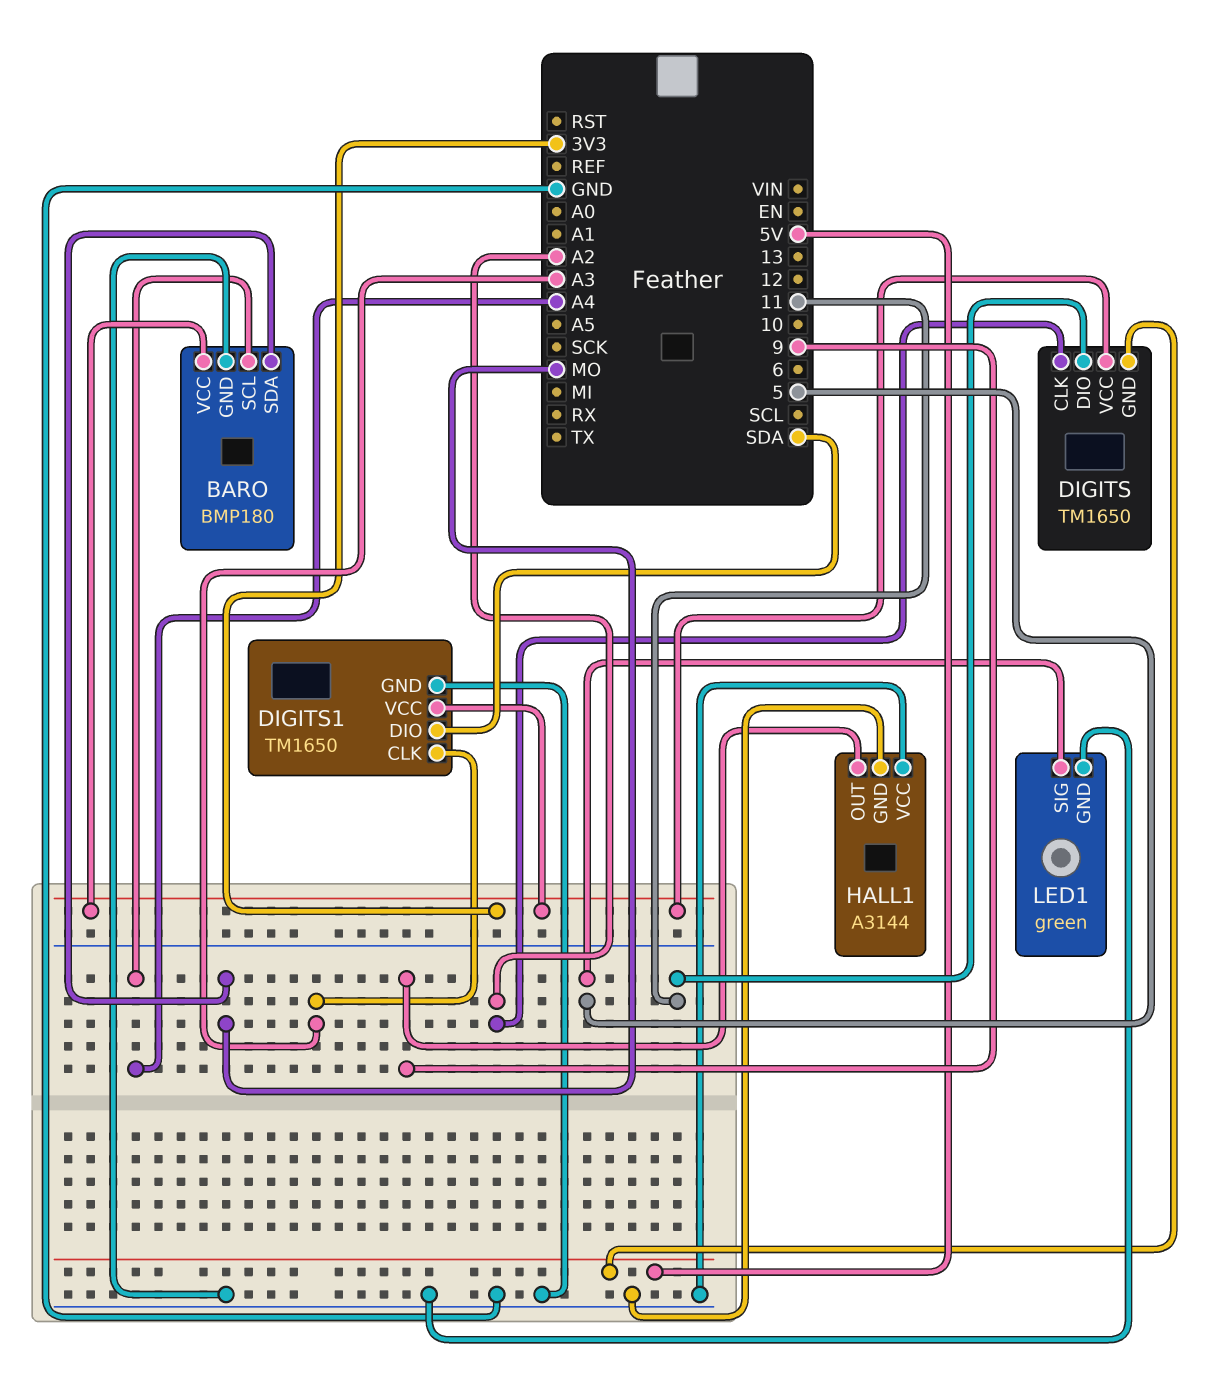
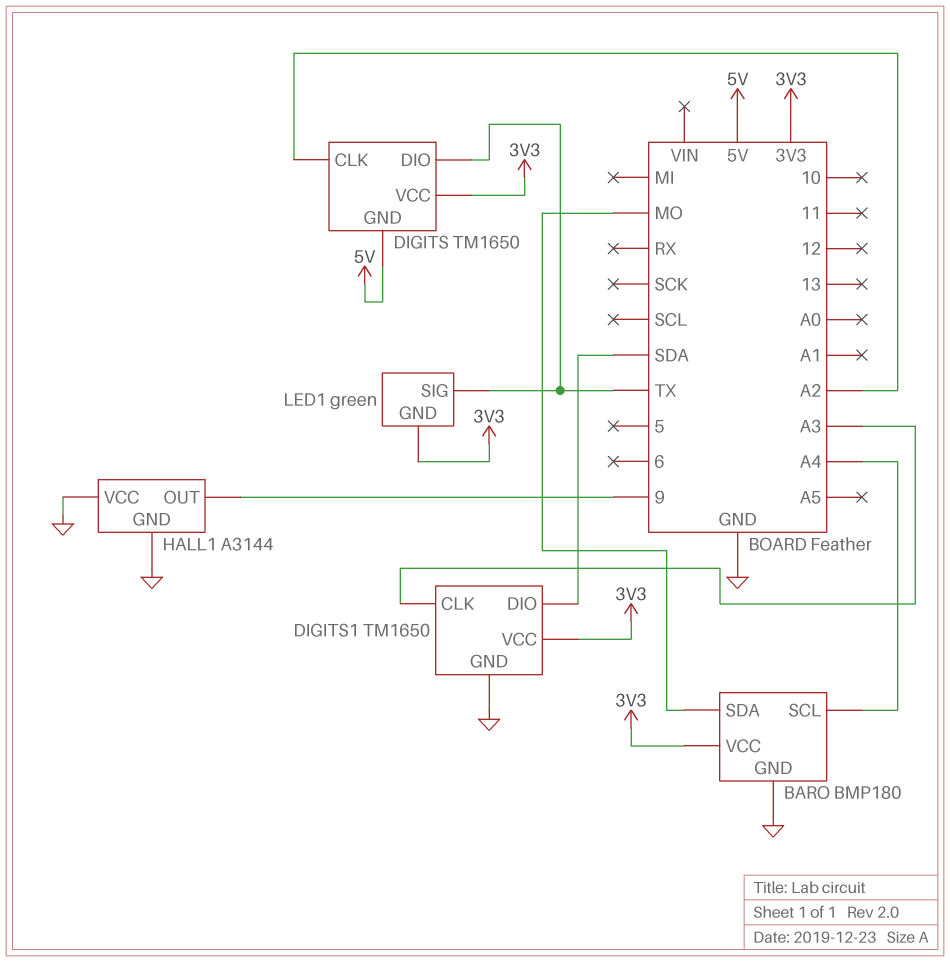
DIGITS pin DIO: 11 -> TX
LED1 pin GND: GND -> 3V3
LED1 pin SIG: 5 -> TX

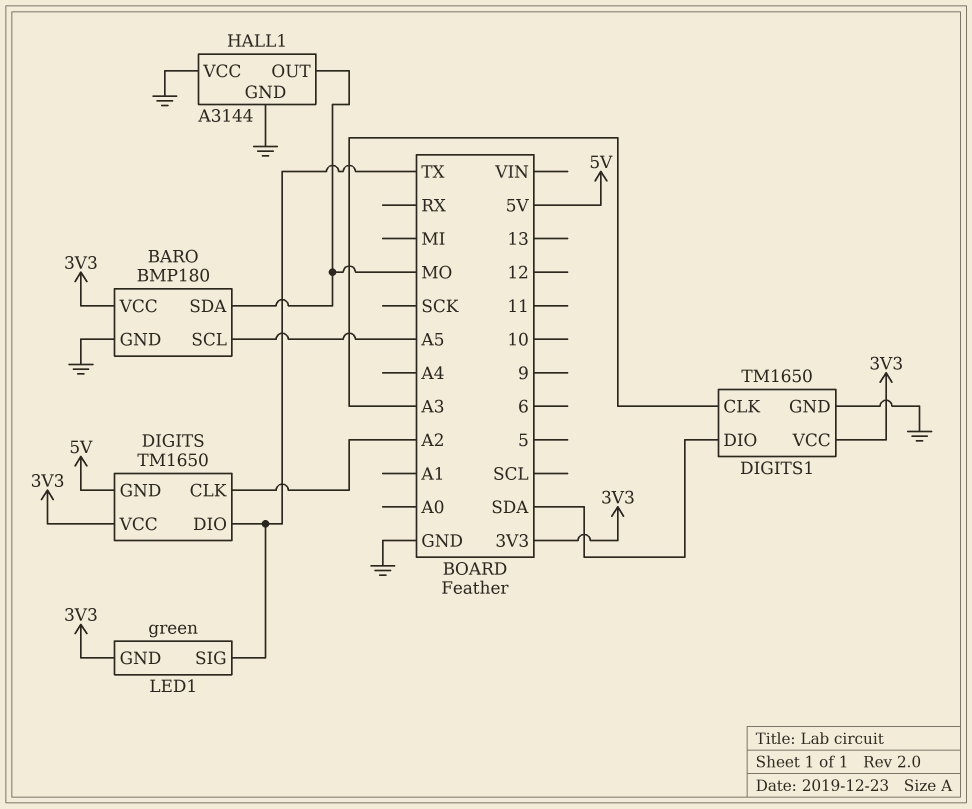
BARO pin SCL: A4 -> A5
HALL1 pin OUT: 9 -> MO

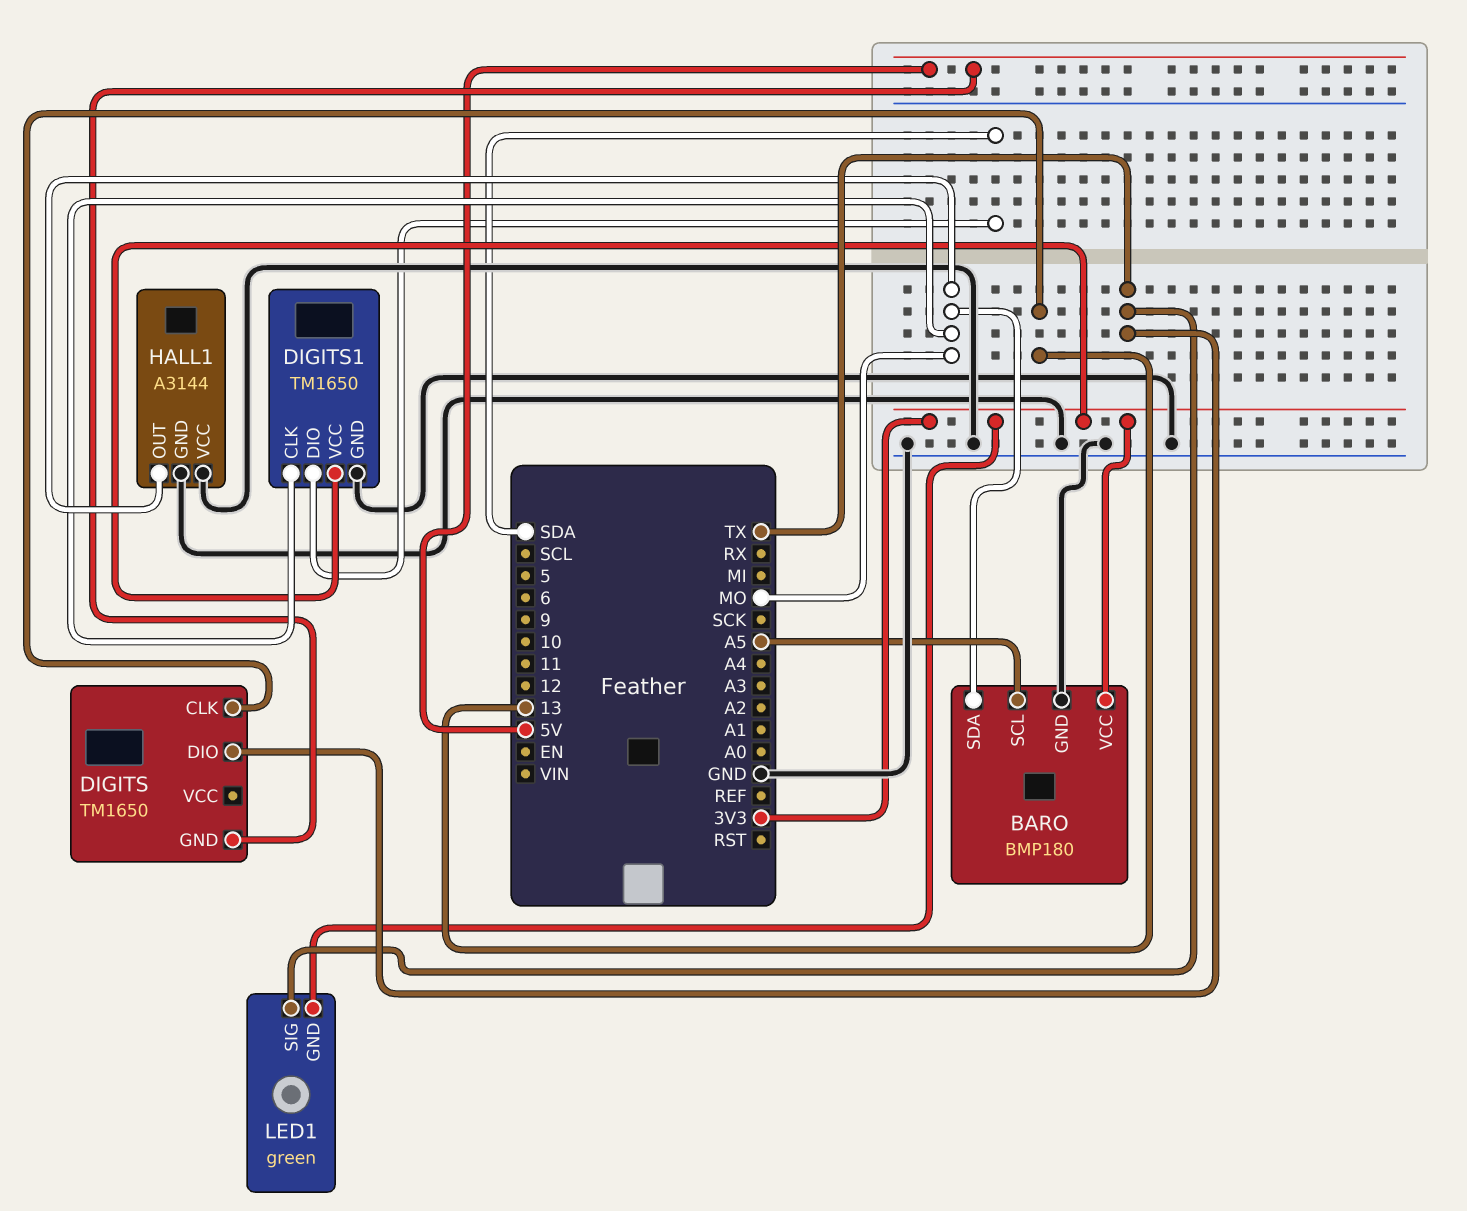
DIGITS pin CLK: A2 -> 13
DIGITS pin VCC: 3V3 -> none
DIGITS1 pin CLK: A3 -> MO

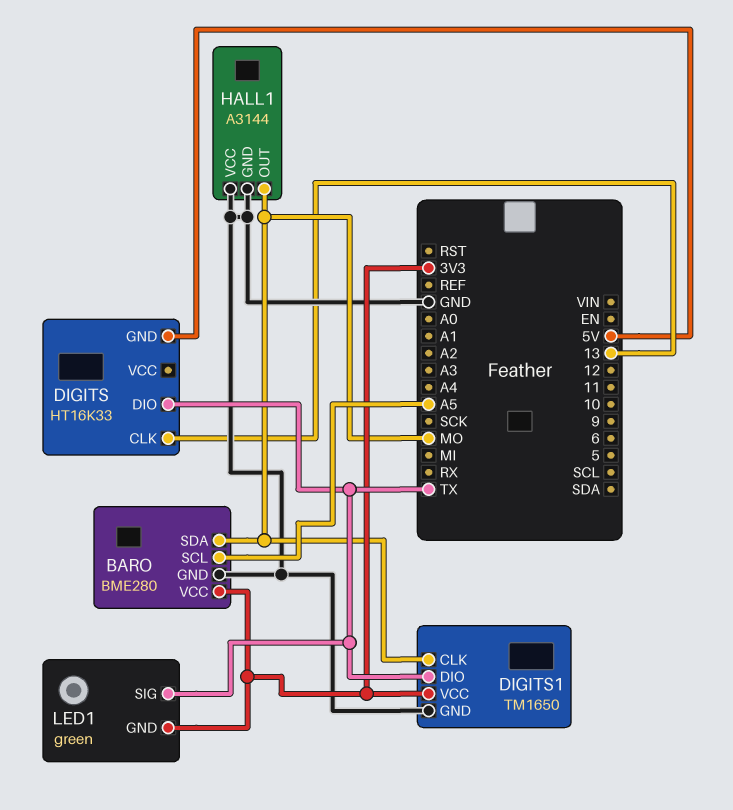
BARO: BMP180 -> BME280
DIGITS: TM1650 -> HT16K33
DIGITS1 pin DIO: SDA -> TX

